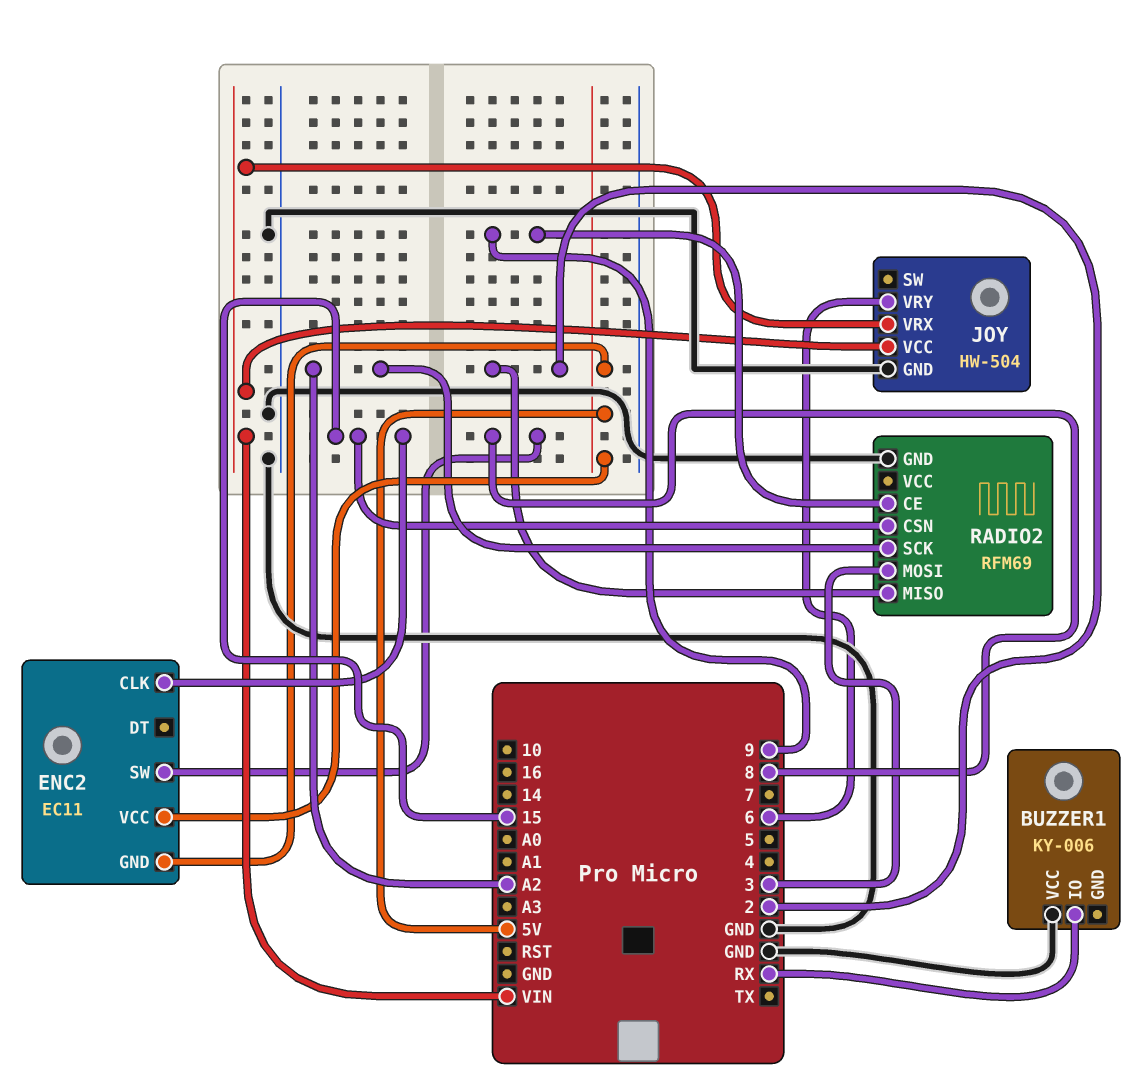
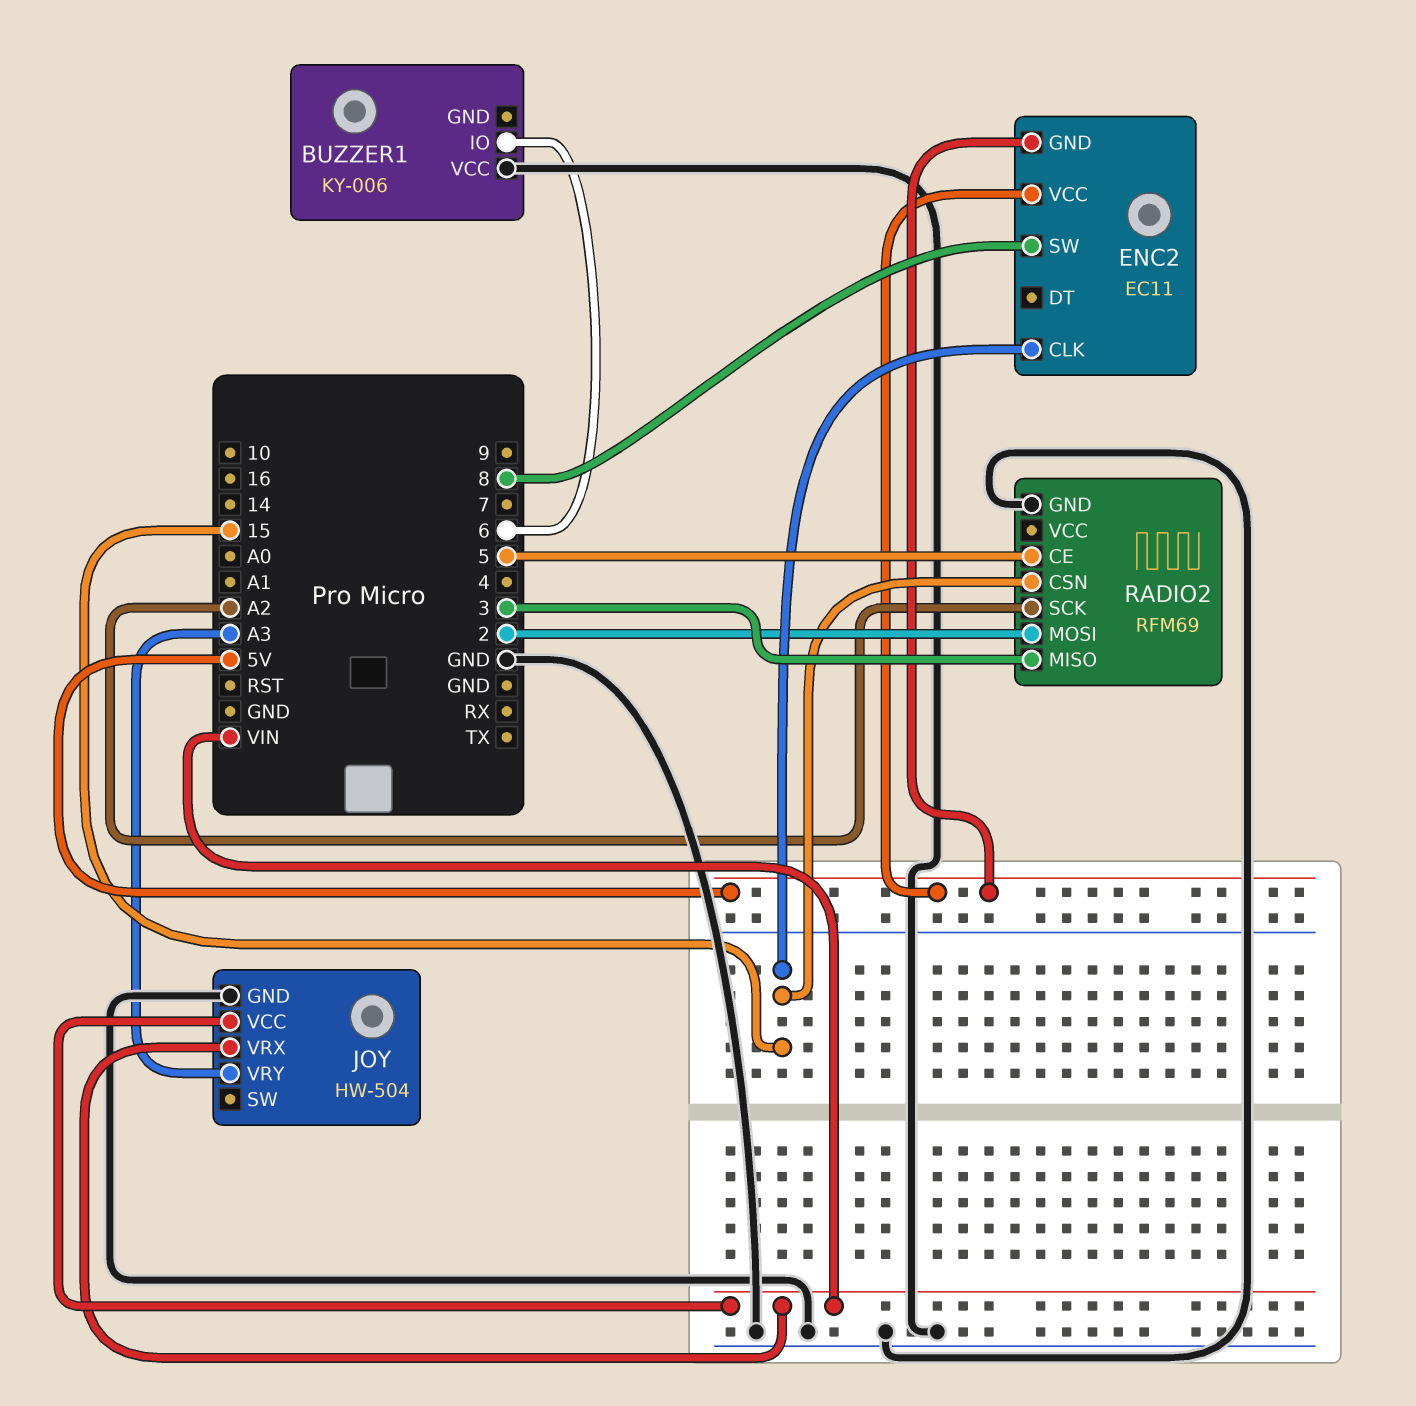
BUZZER1 pin IO: RX -> 6
JOY pin VRY: 6 -> A3
RADIO2 pin CE: 9 -> 5
RADIO2 pin MISO: 2 -> 3
RADIO2 pin MOSI: 3 -> 2

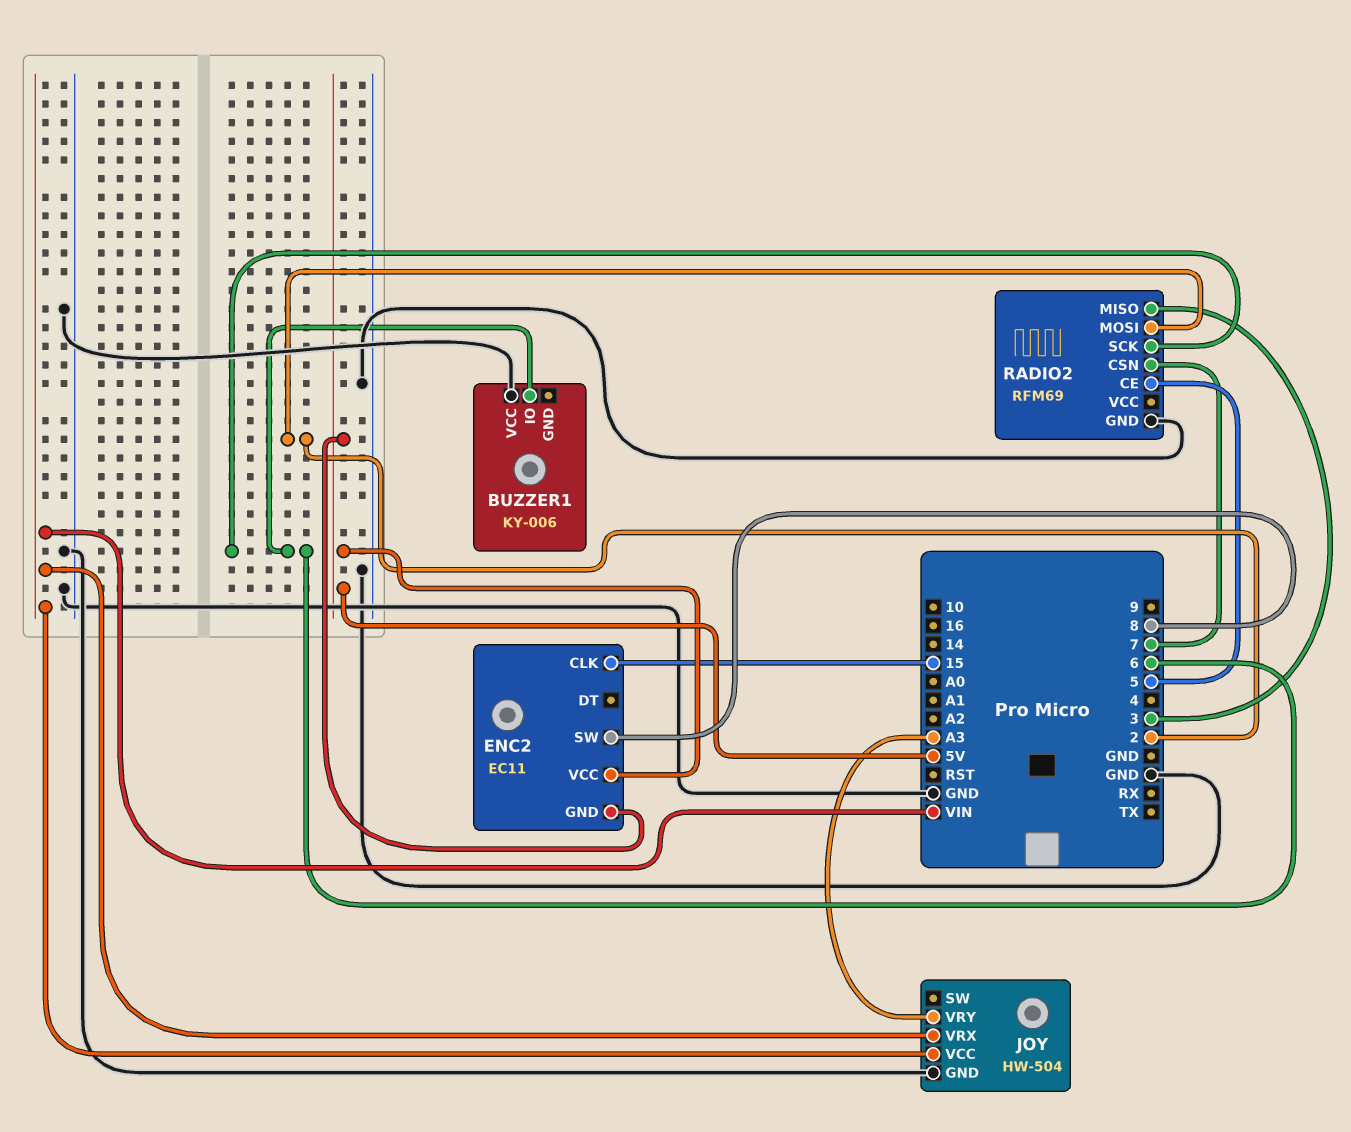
RADIO2 pin CSN: 15 -> 7
RADIO2 pin SCK: A2 -> 6

